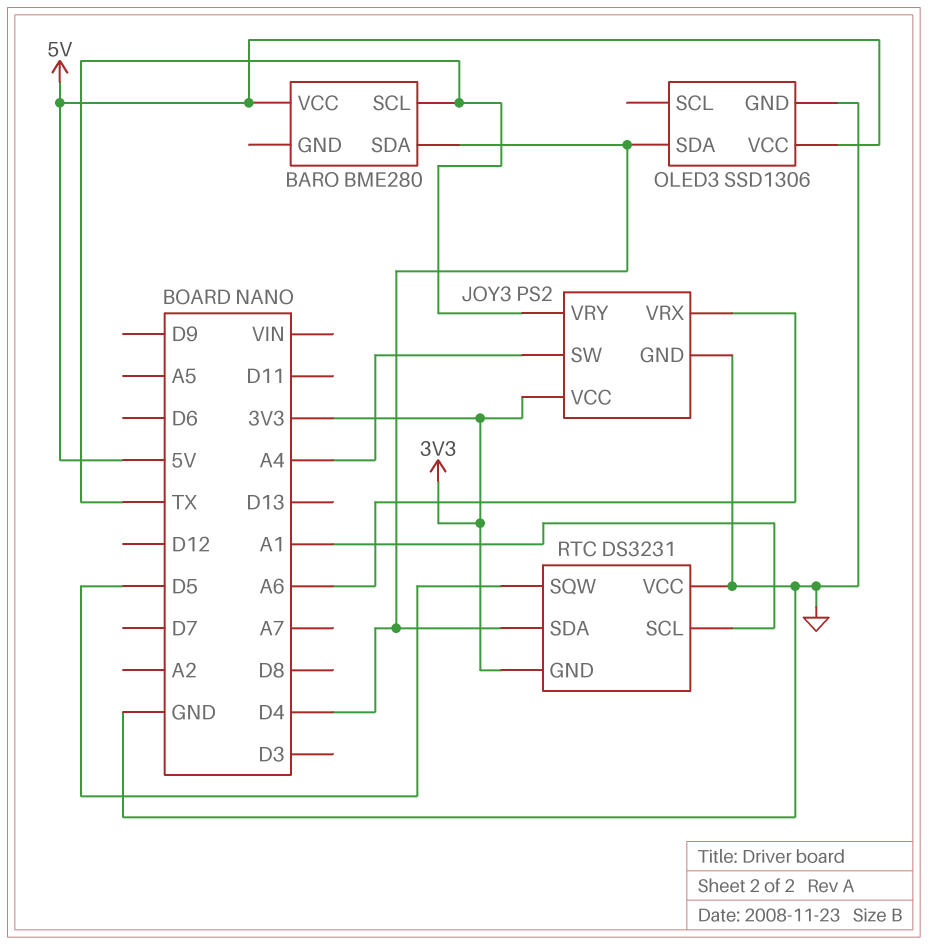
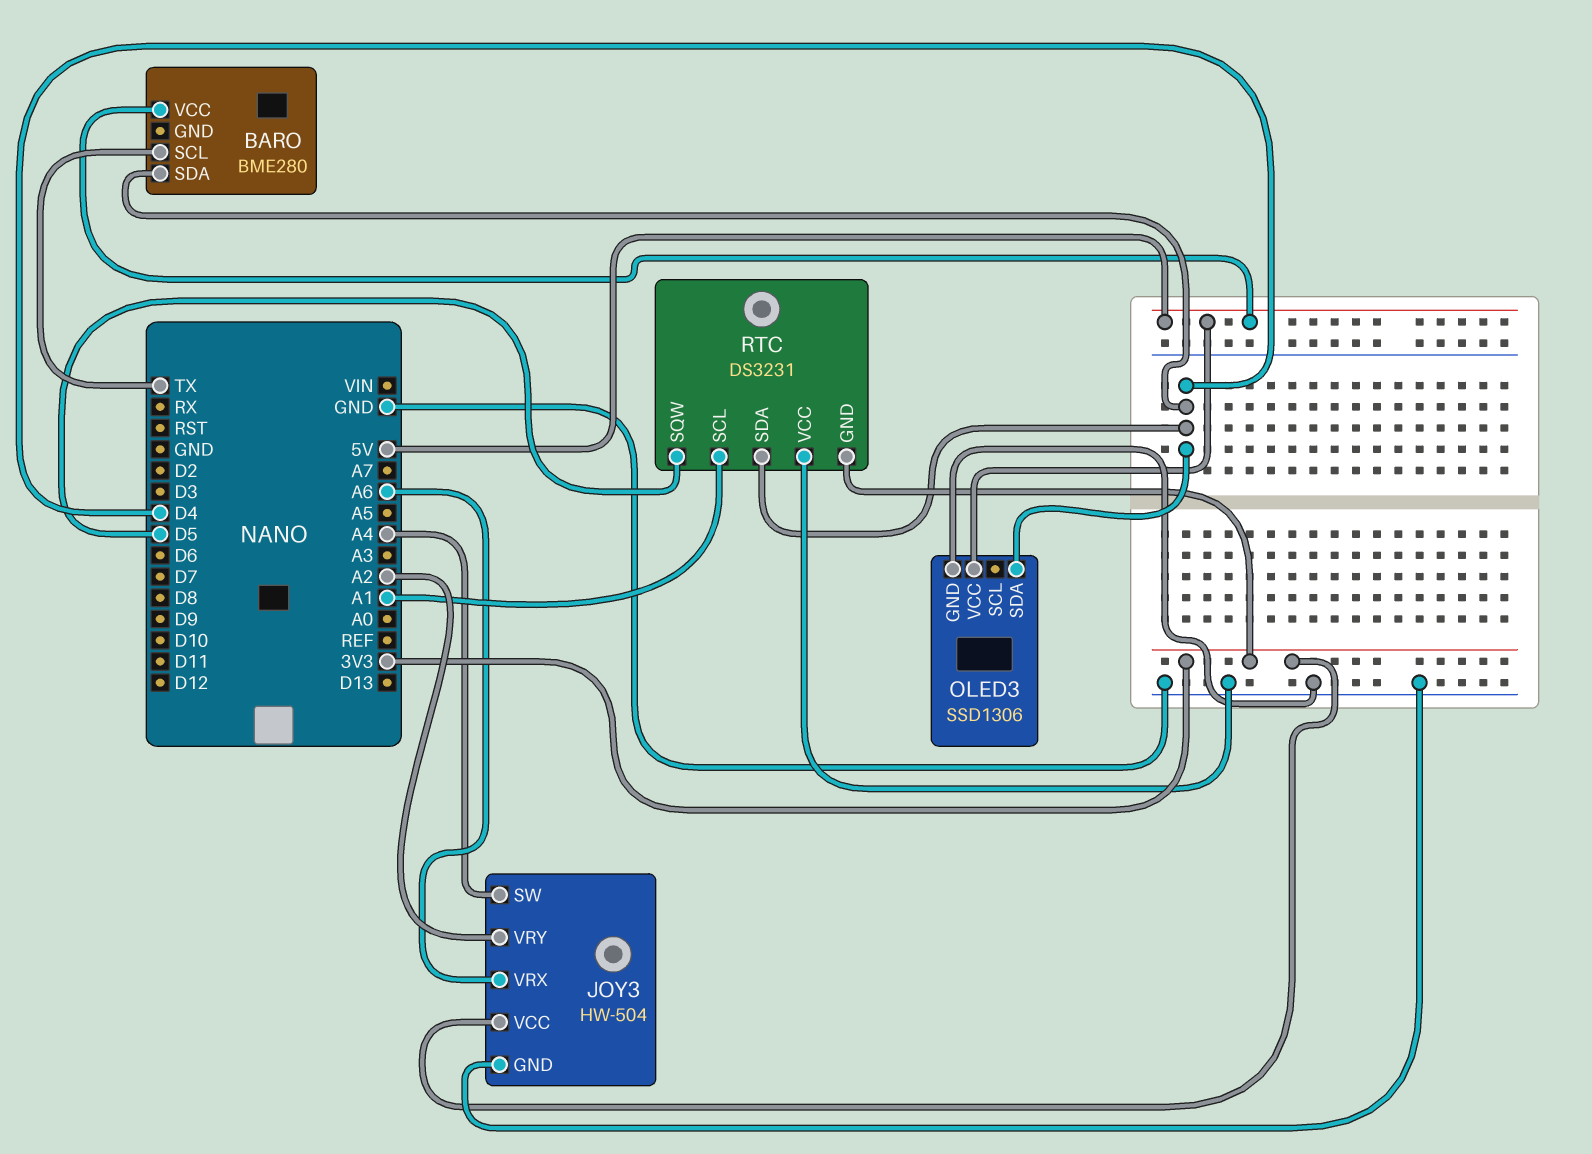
JOY3: PS2 -> HW-504
JOY3 pin VRY: TX -> A2

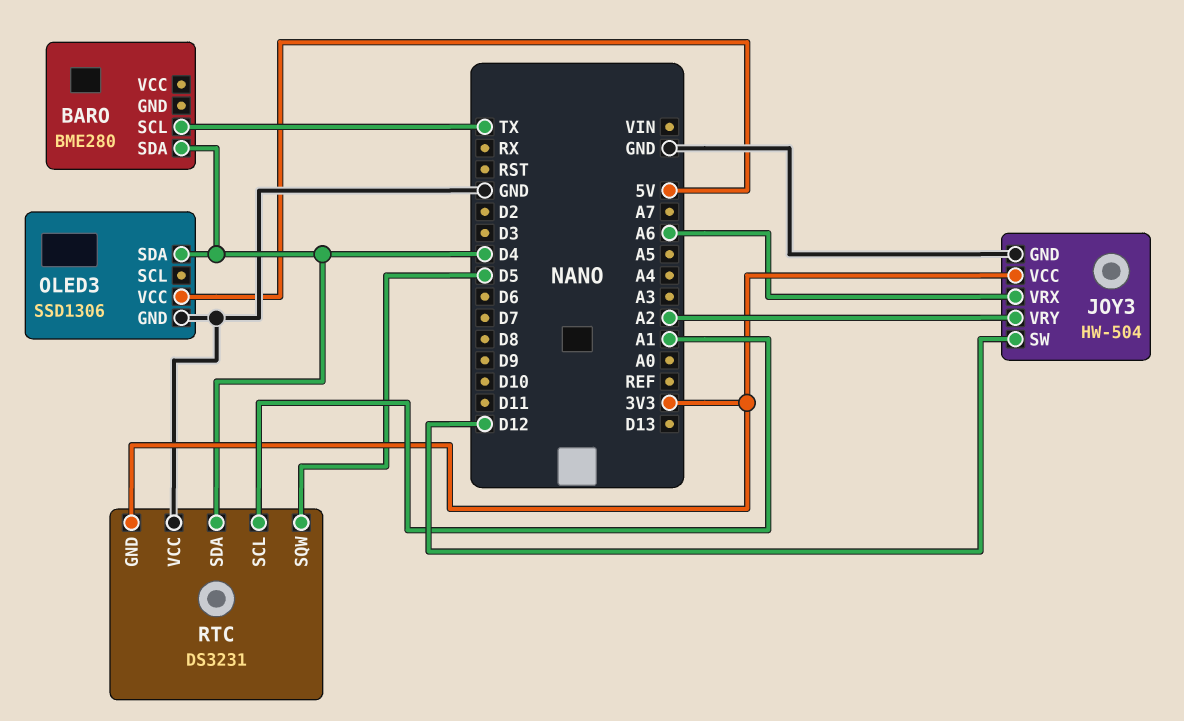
BARO pin VCC: 5V -> none
JOY3 pin SW: A4 -> D12

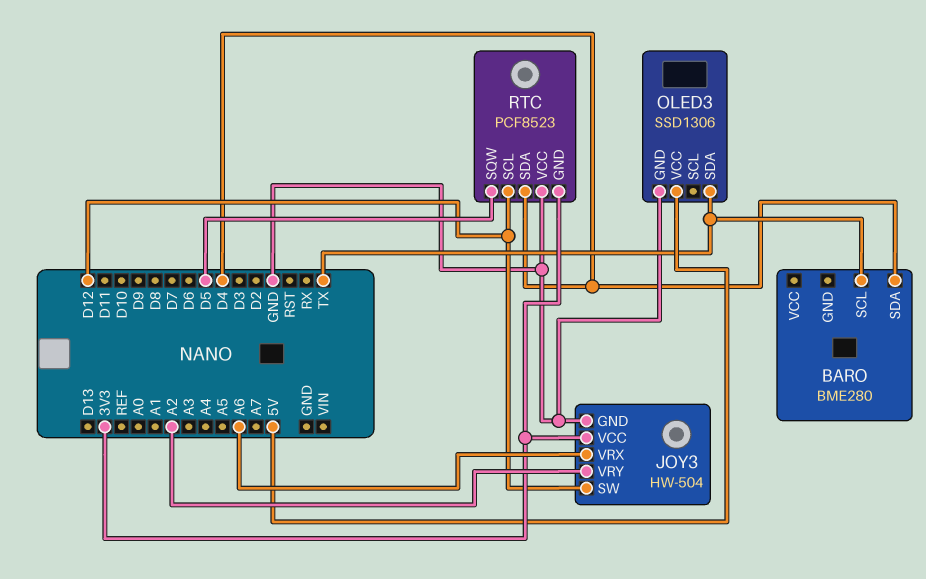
OLED3 pin SDA: D4 -> TX
RTC: DS3231 -> PCF8523
RTC pin SCL: A1 -> D12

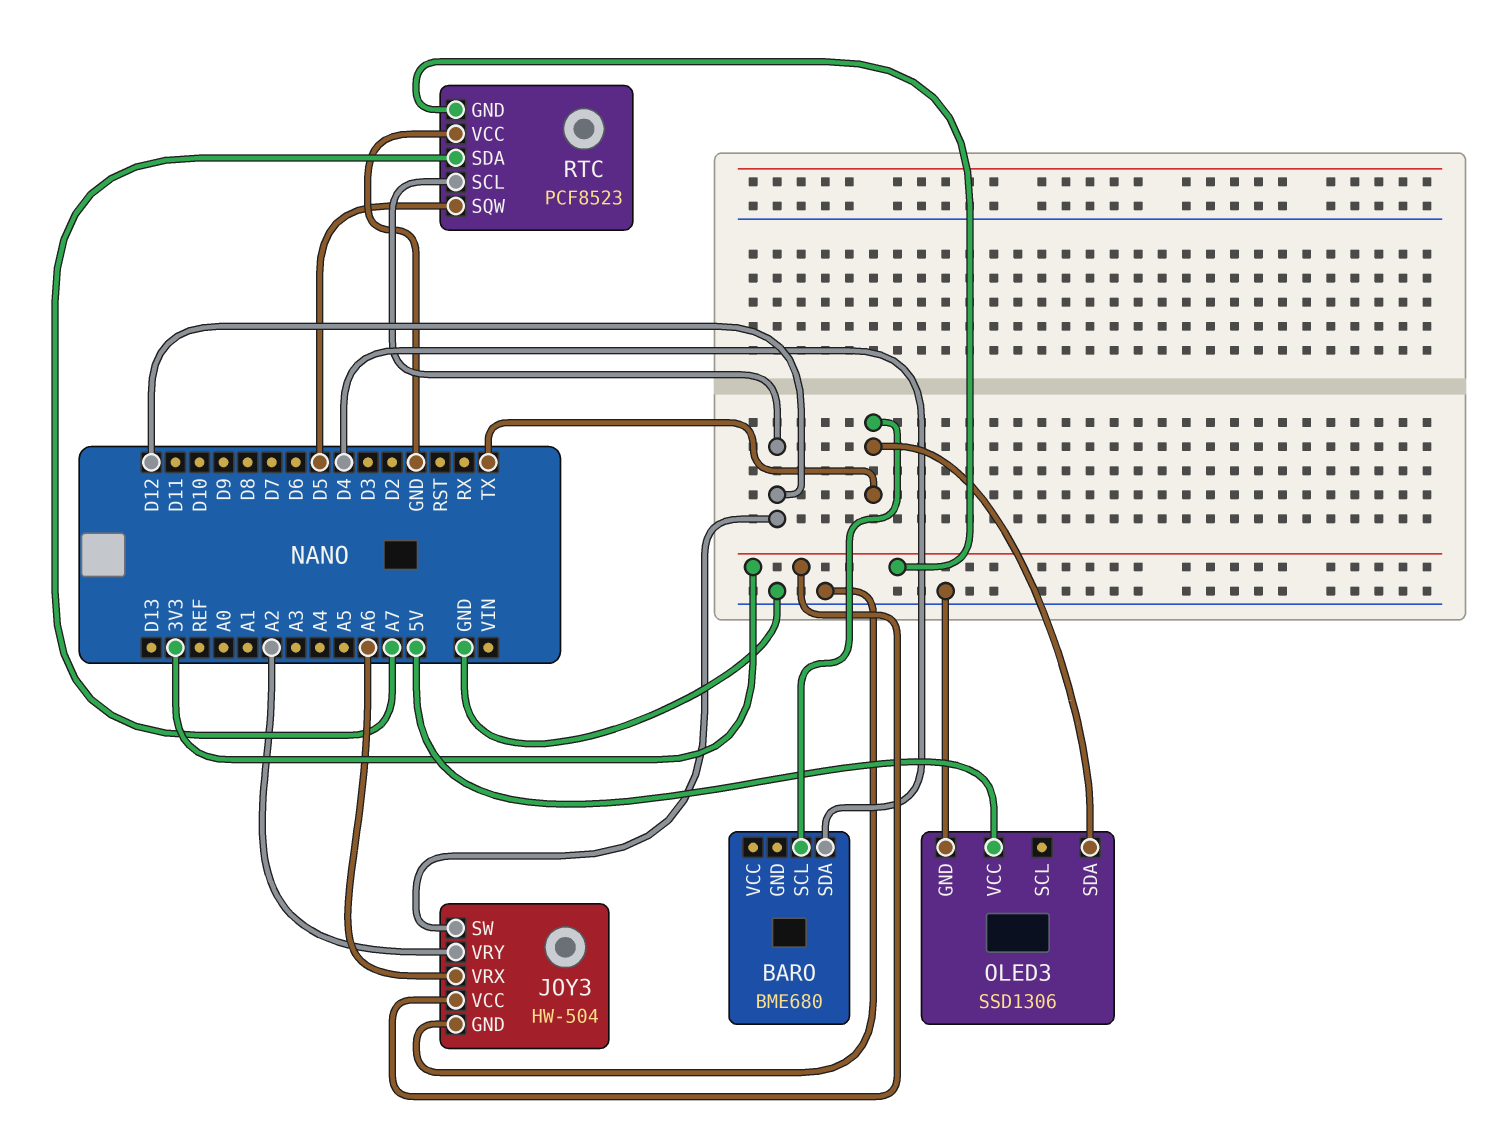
BARO: BME280 -> BME680
RTC pin SDA: D4 -> A7

